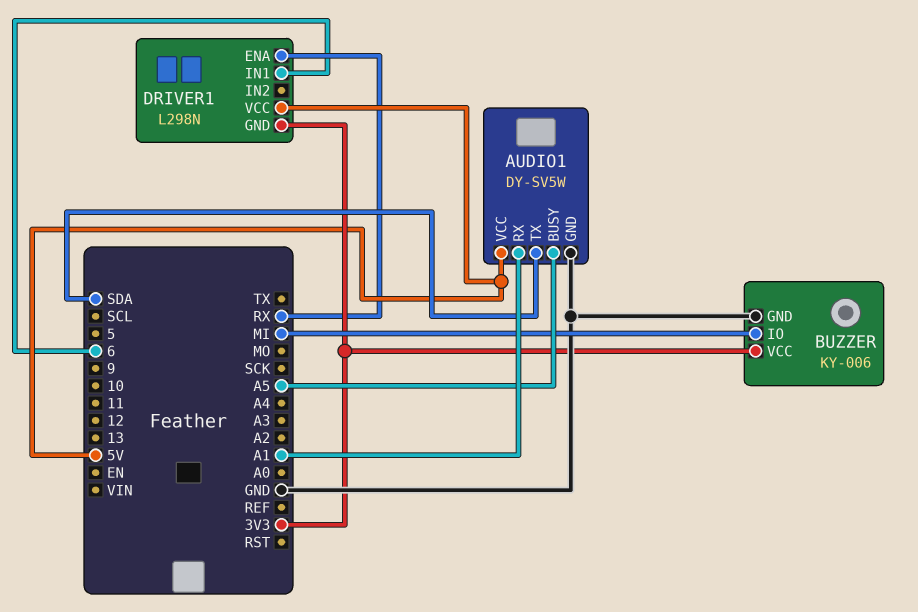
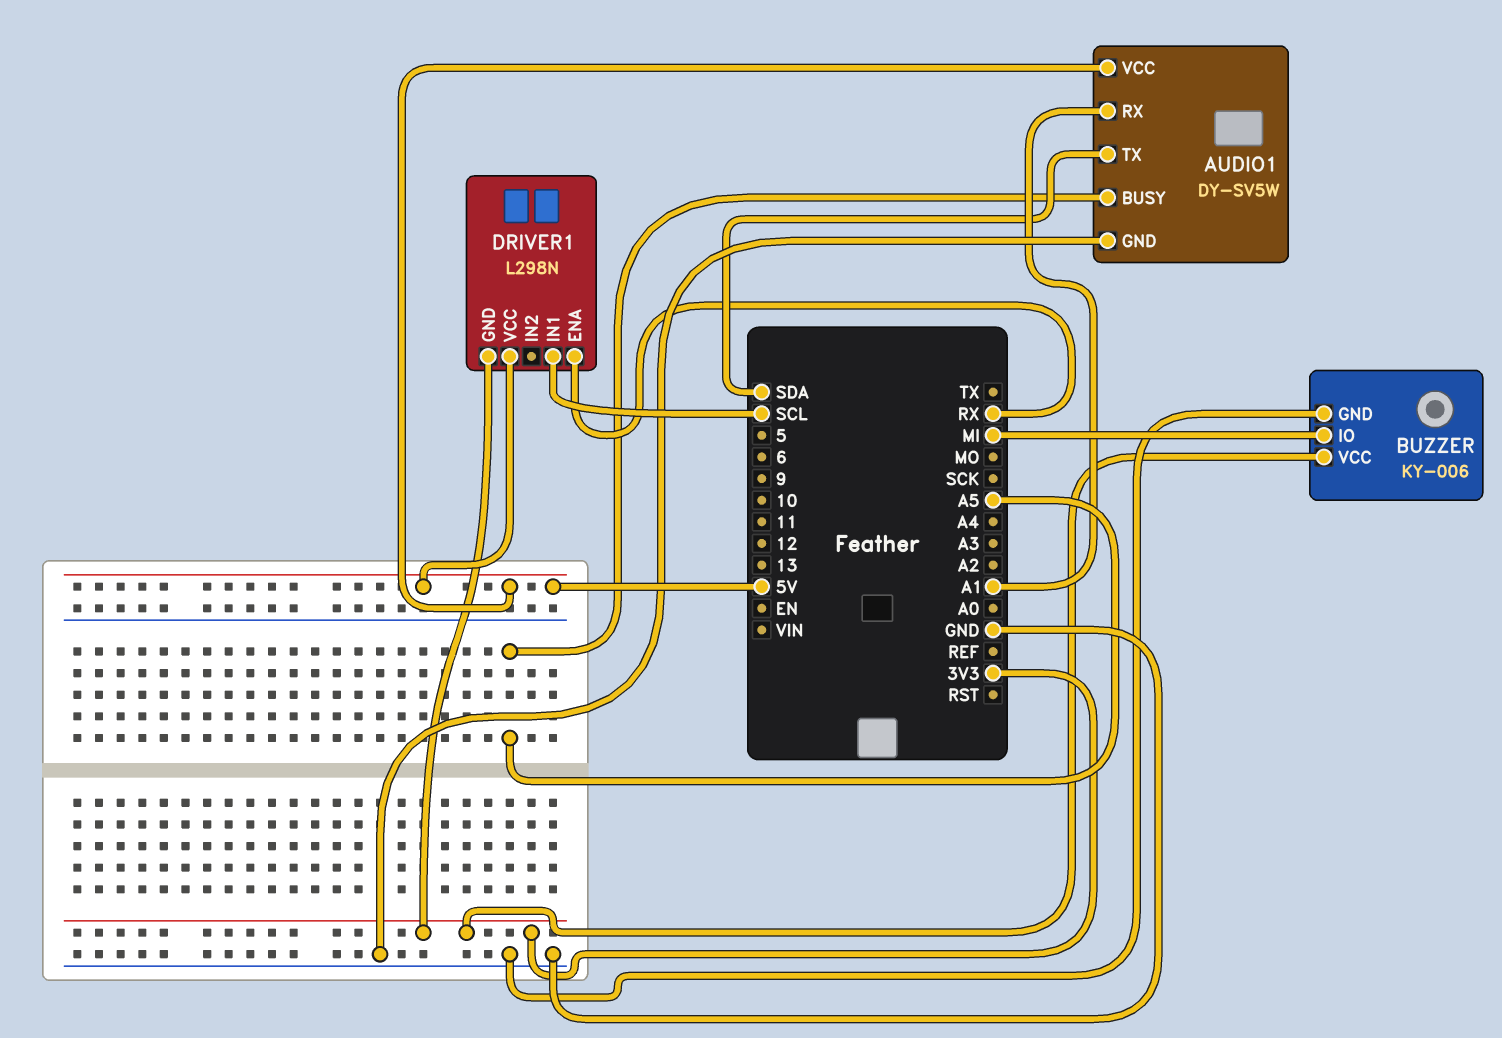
DRIVER1 pin IN1: 6 -> SCL

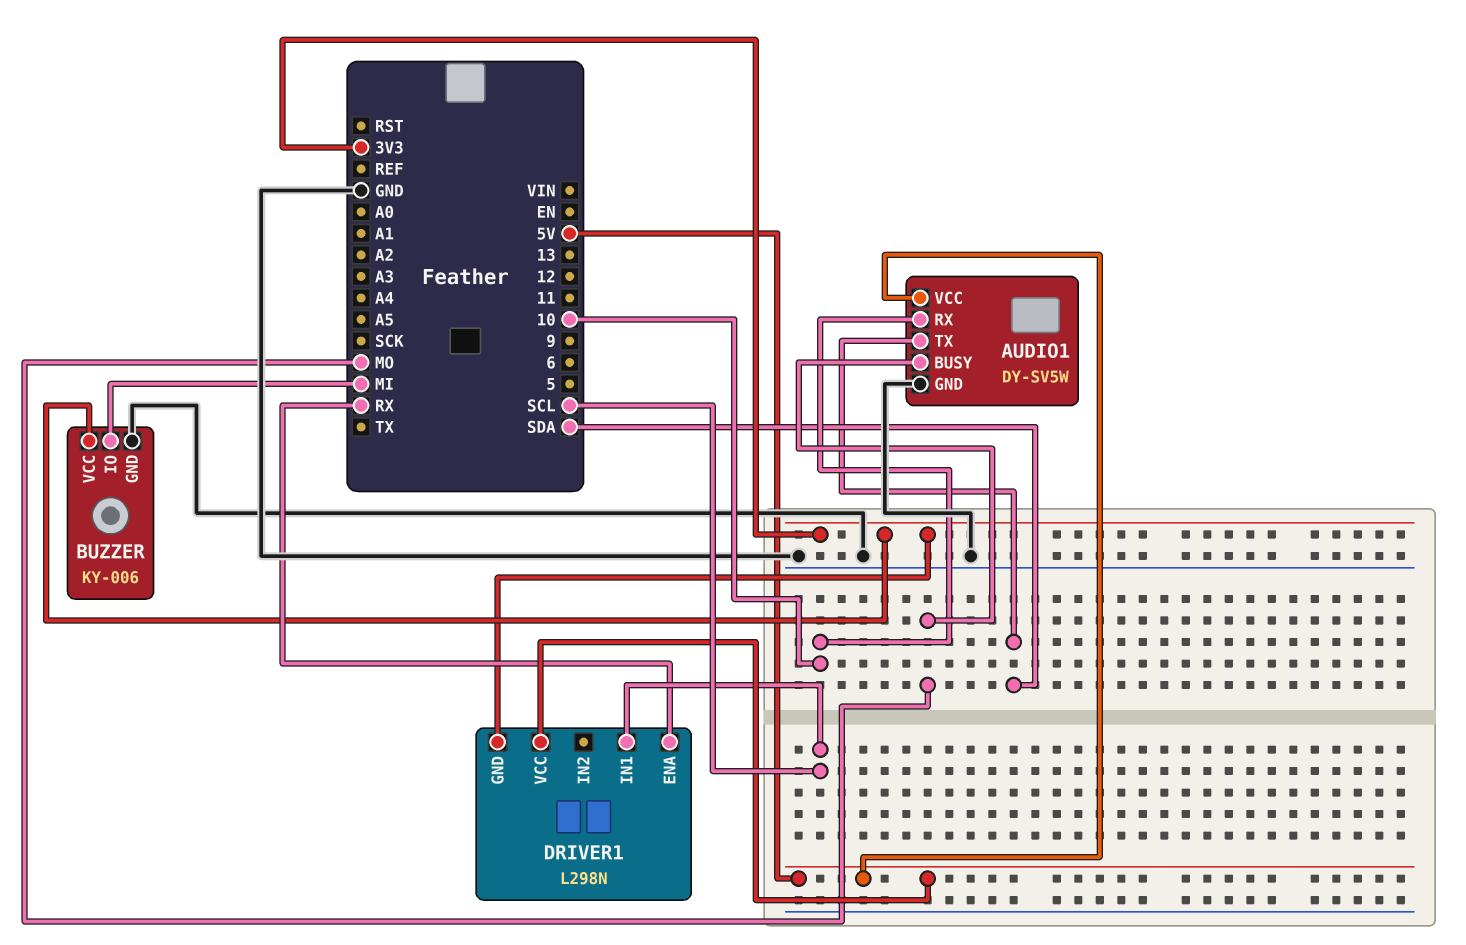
AUDIO1 pin BUSY: A5 -> MO
AUDIO1 pin RX: A1 -> 10

